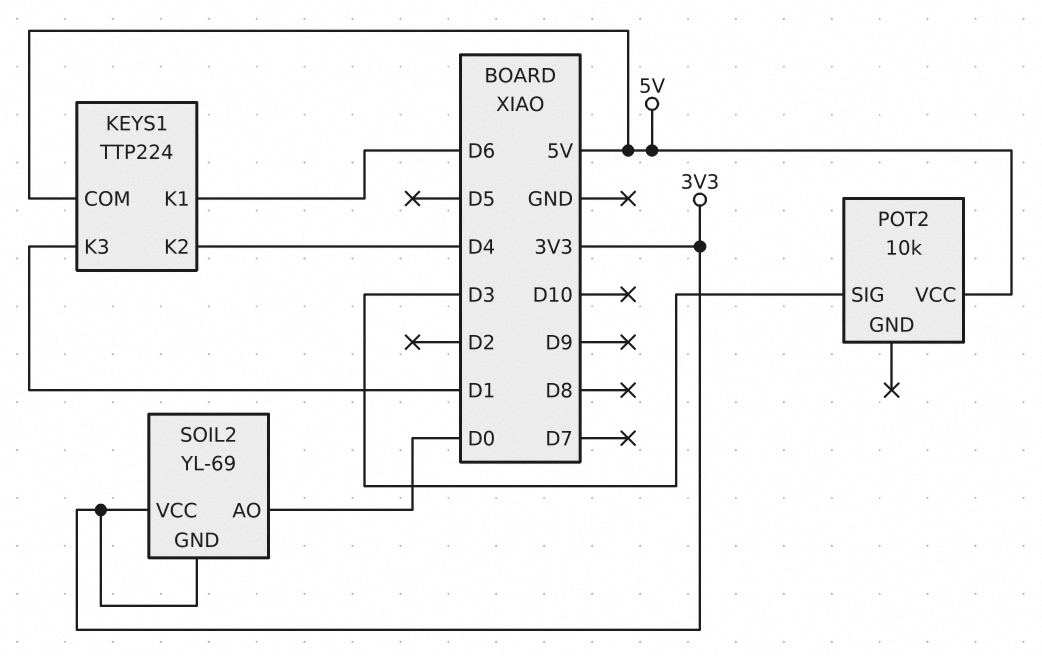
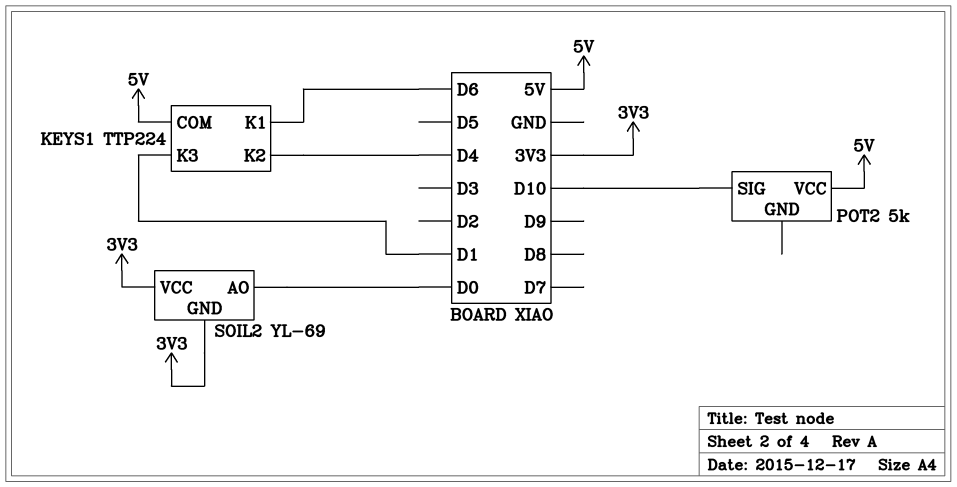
POT2: 10k -> 5k
POT2 pin SIG: D3 -> D10

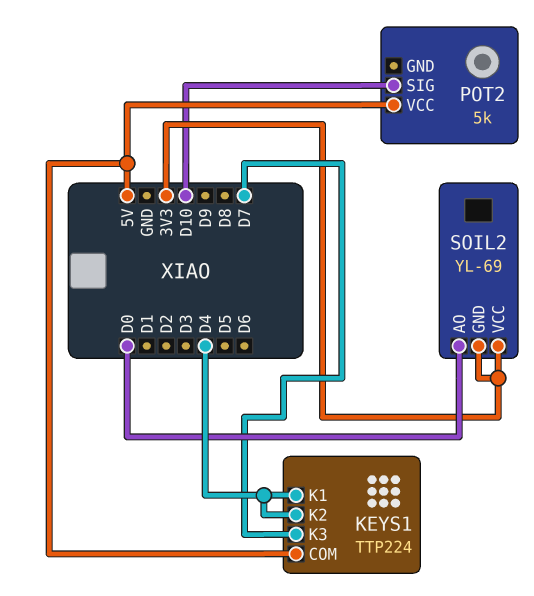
KEYS1 pin K1: D6 -> D4
KEYS1 pin K3: D1 -> D7

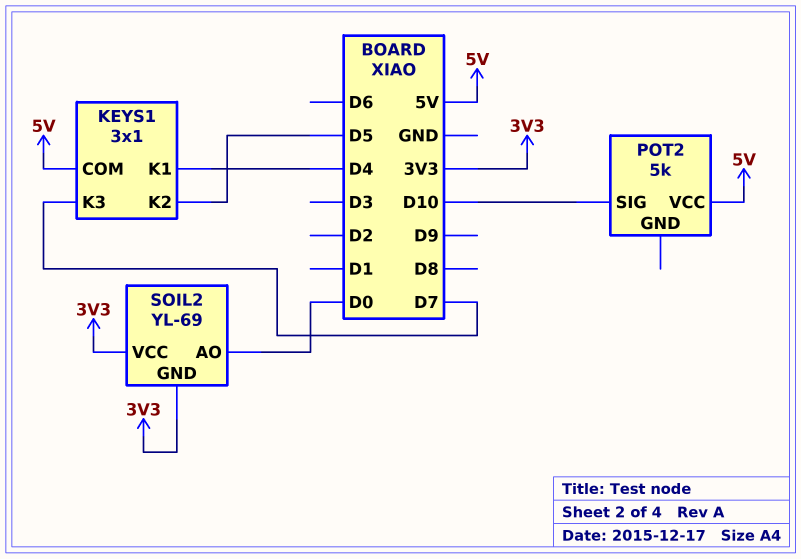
KEYS1: TTP224 -> 3x1
KEYS1 pin K2: D4 -> D5

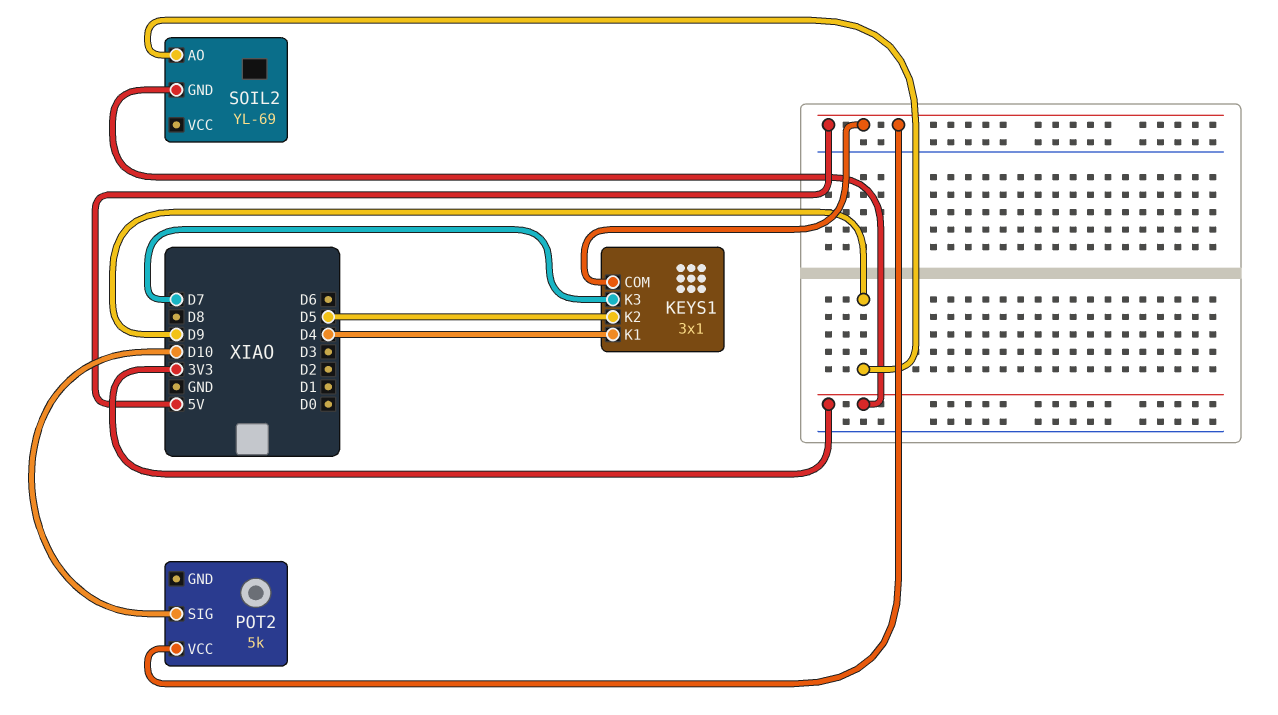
SOIL2 pin AO: D0 -> D9
SOIL2 pin VCC: 3V3 -> none

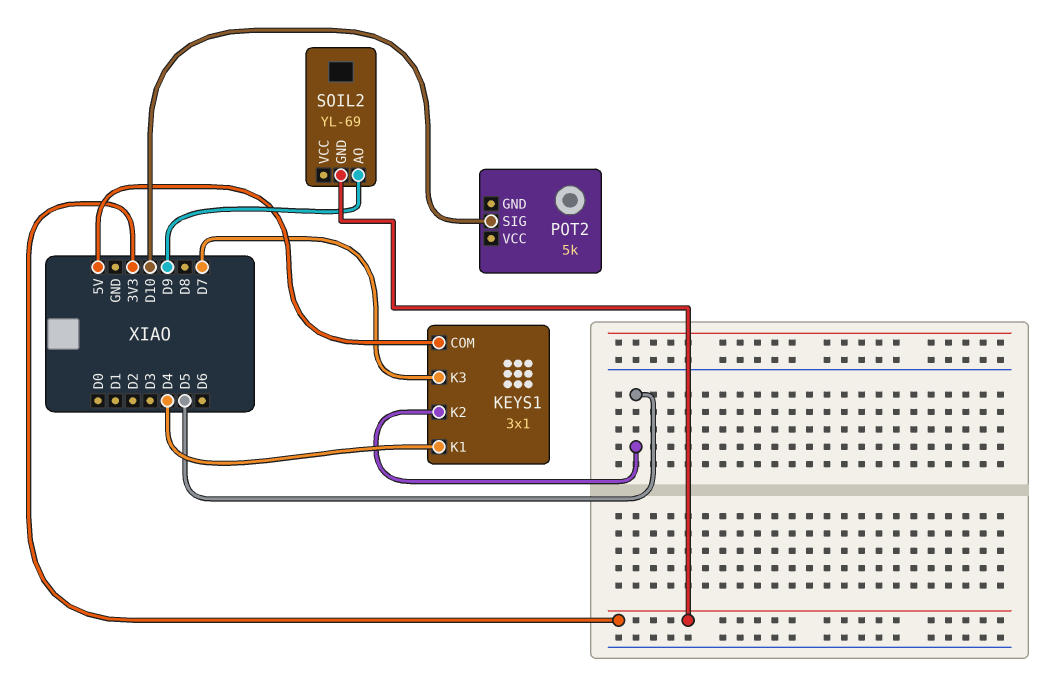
POT2 pin VCC: 5V -> none

